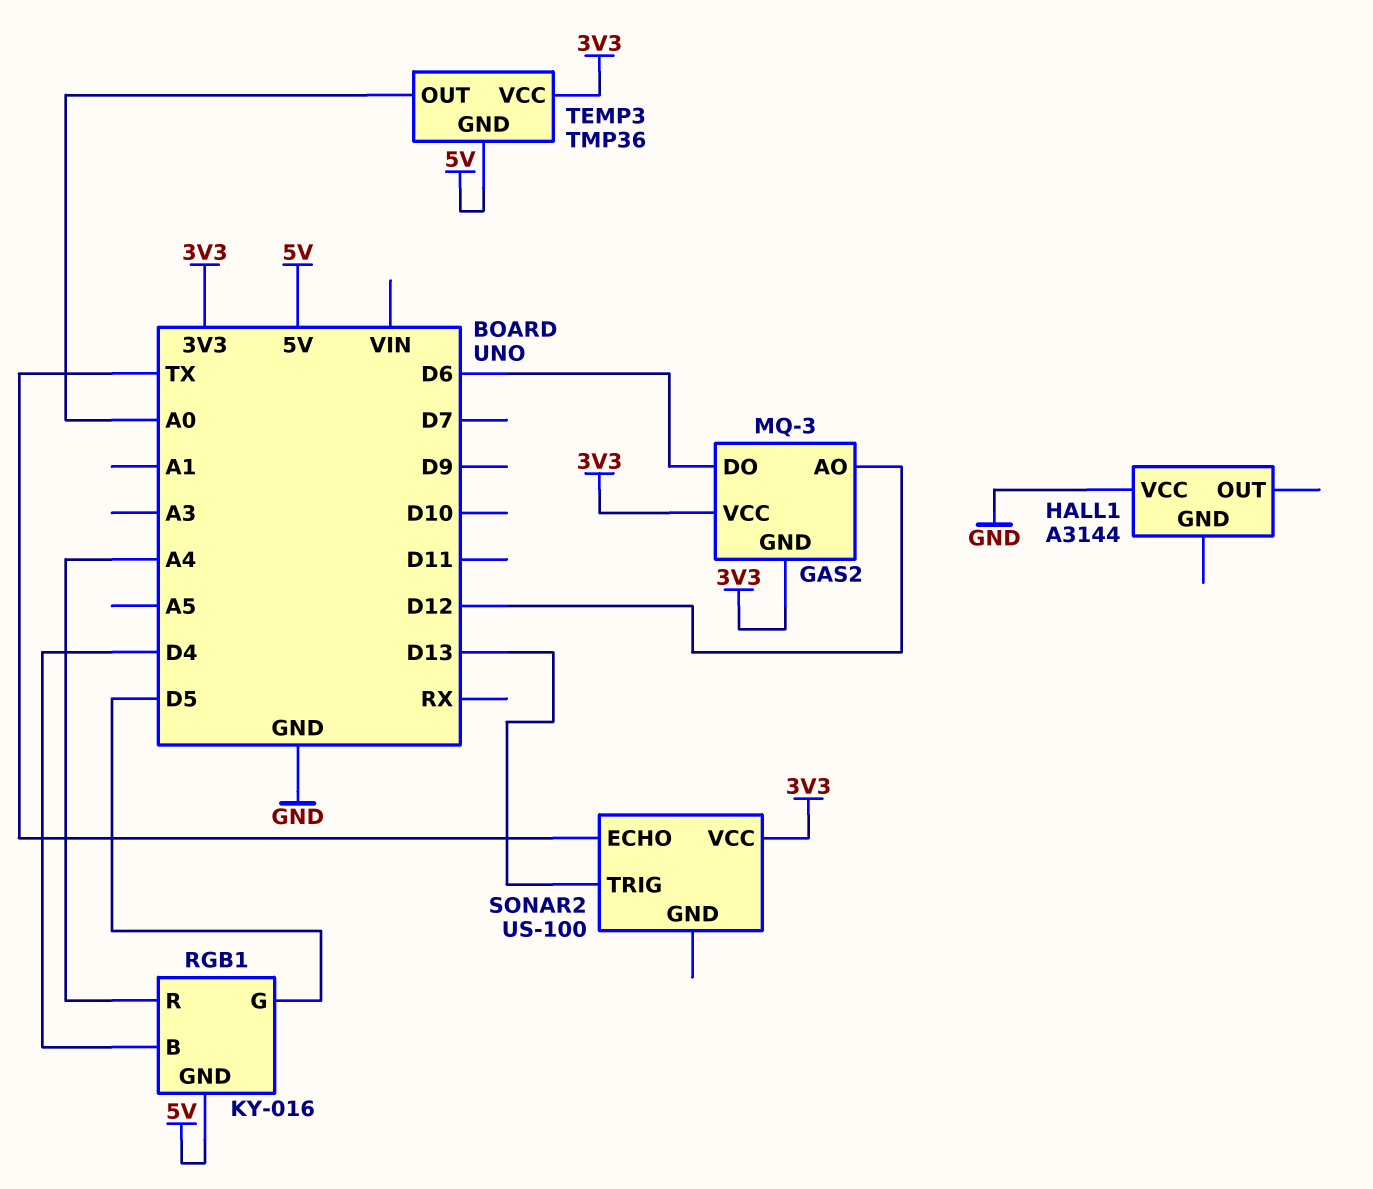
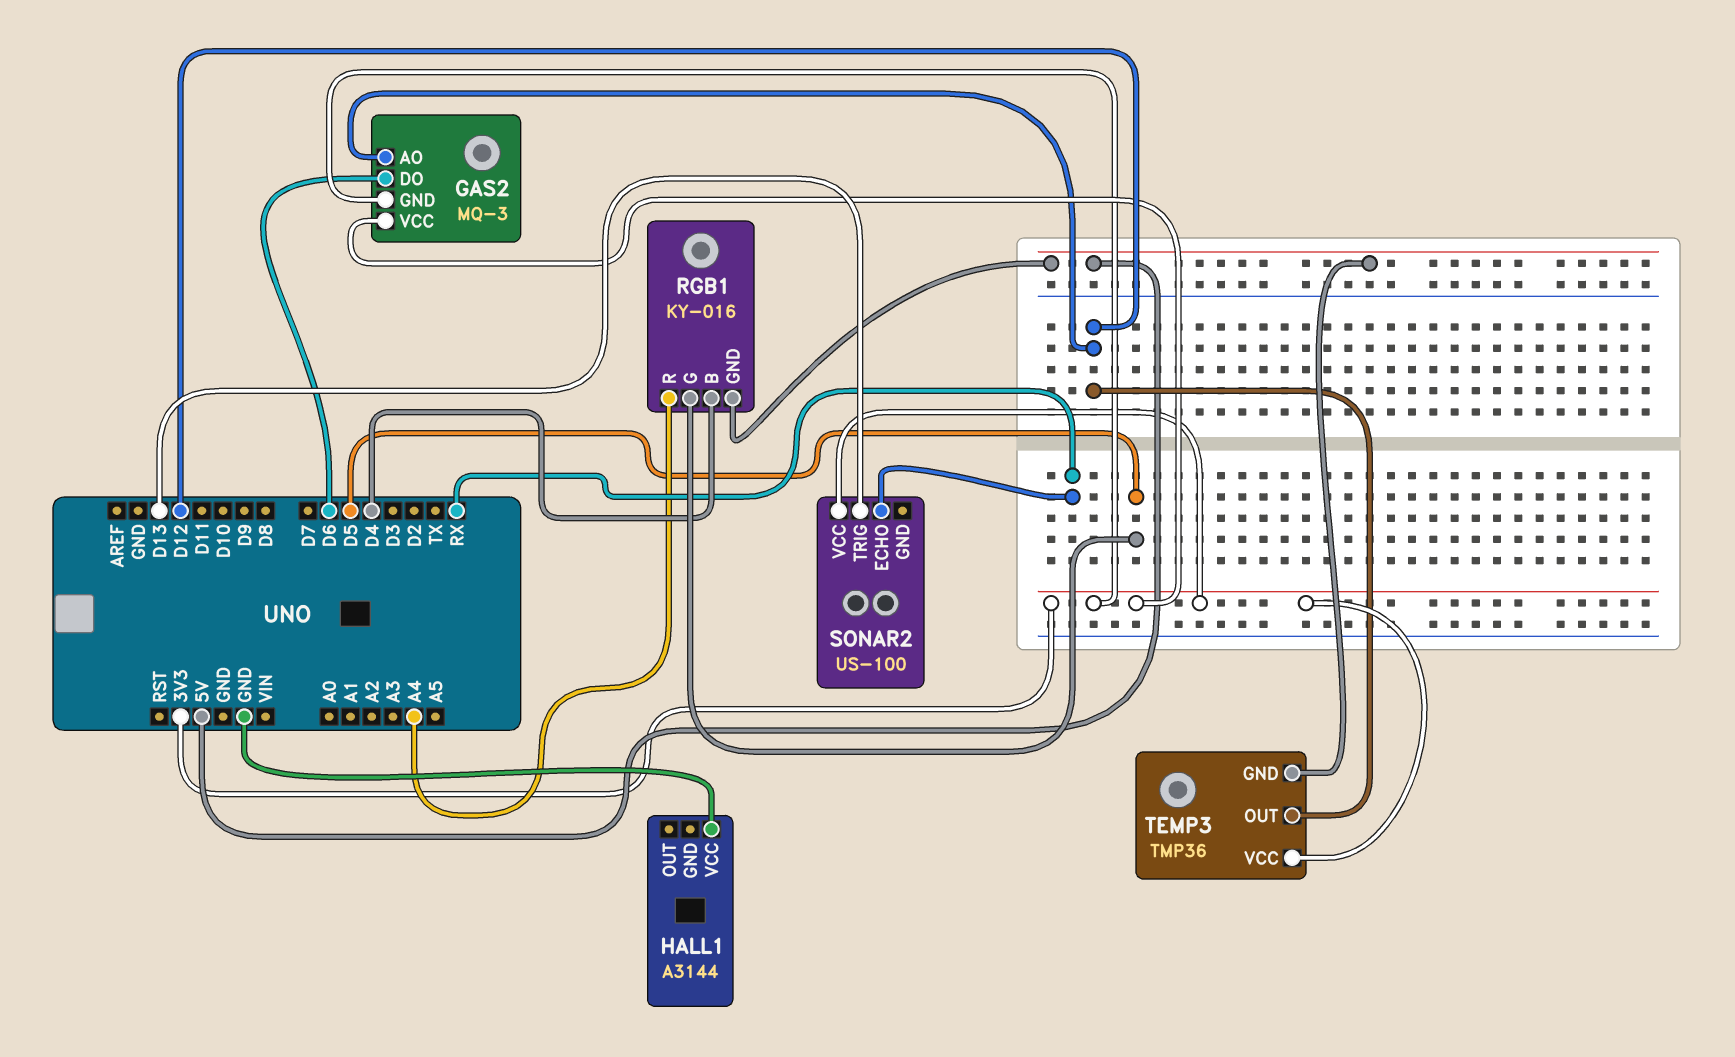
SONAR2 pin ECHO: TX -> RX
TEMP3 pin OUT: A0 -> D12

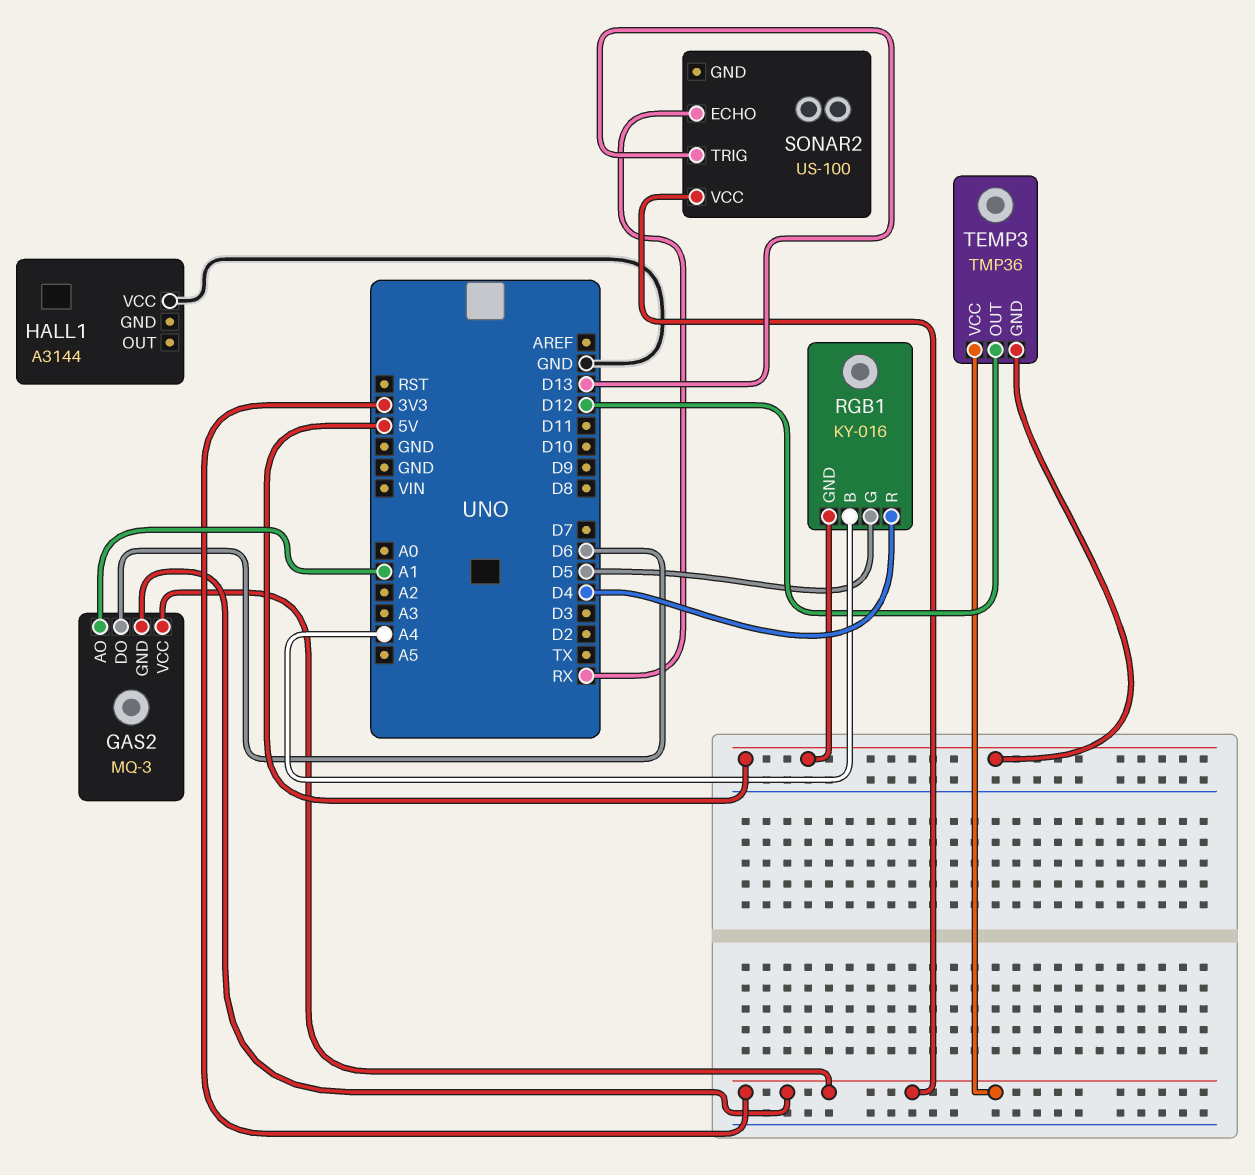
GAS2 pin AO: D12 -> A1
RGB1 pin B: D4 -> A4
RGB1 pin R: A4 -> D4

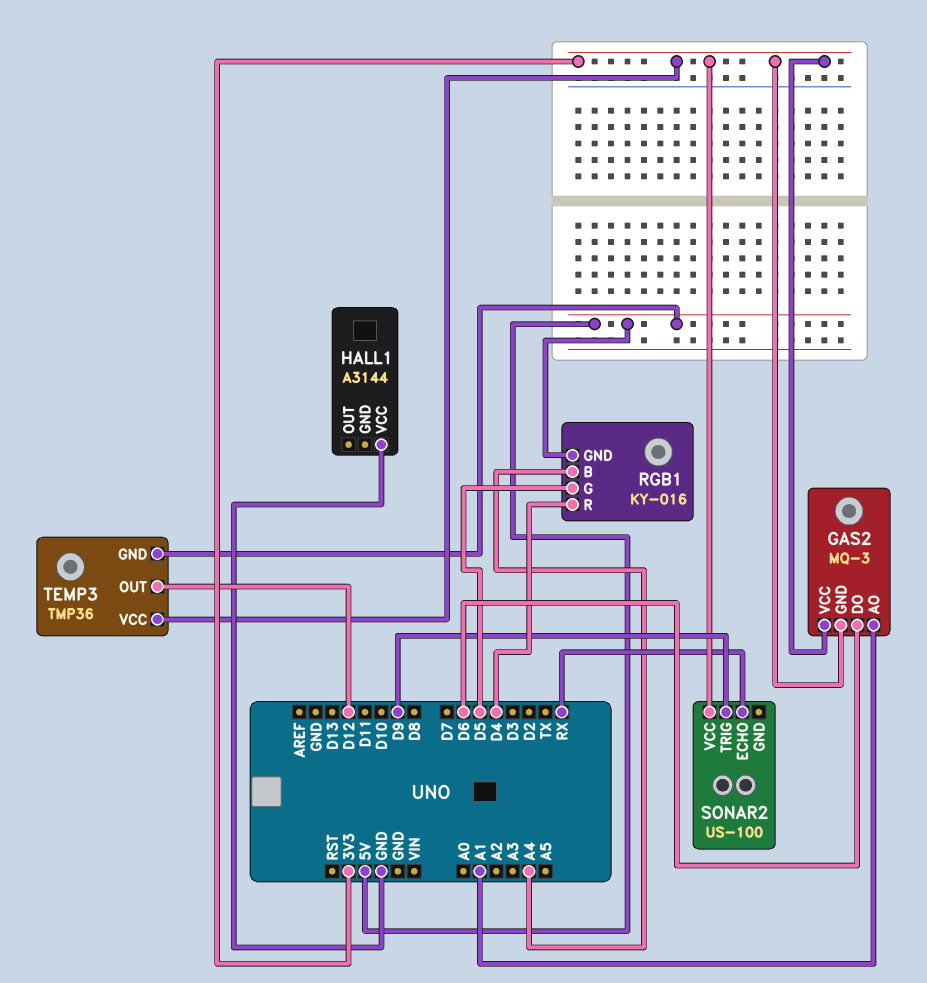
SONAR2 pin TRIG: D13 -> D9

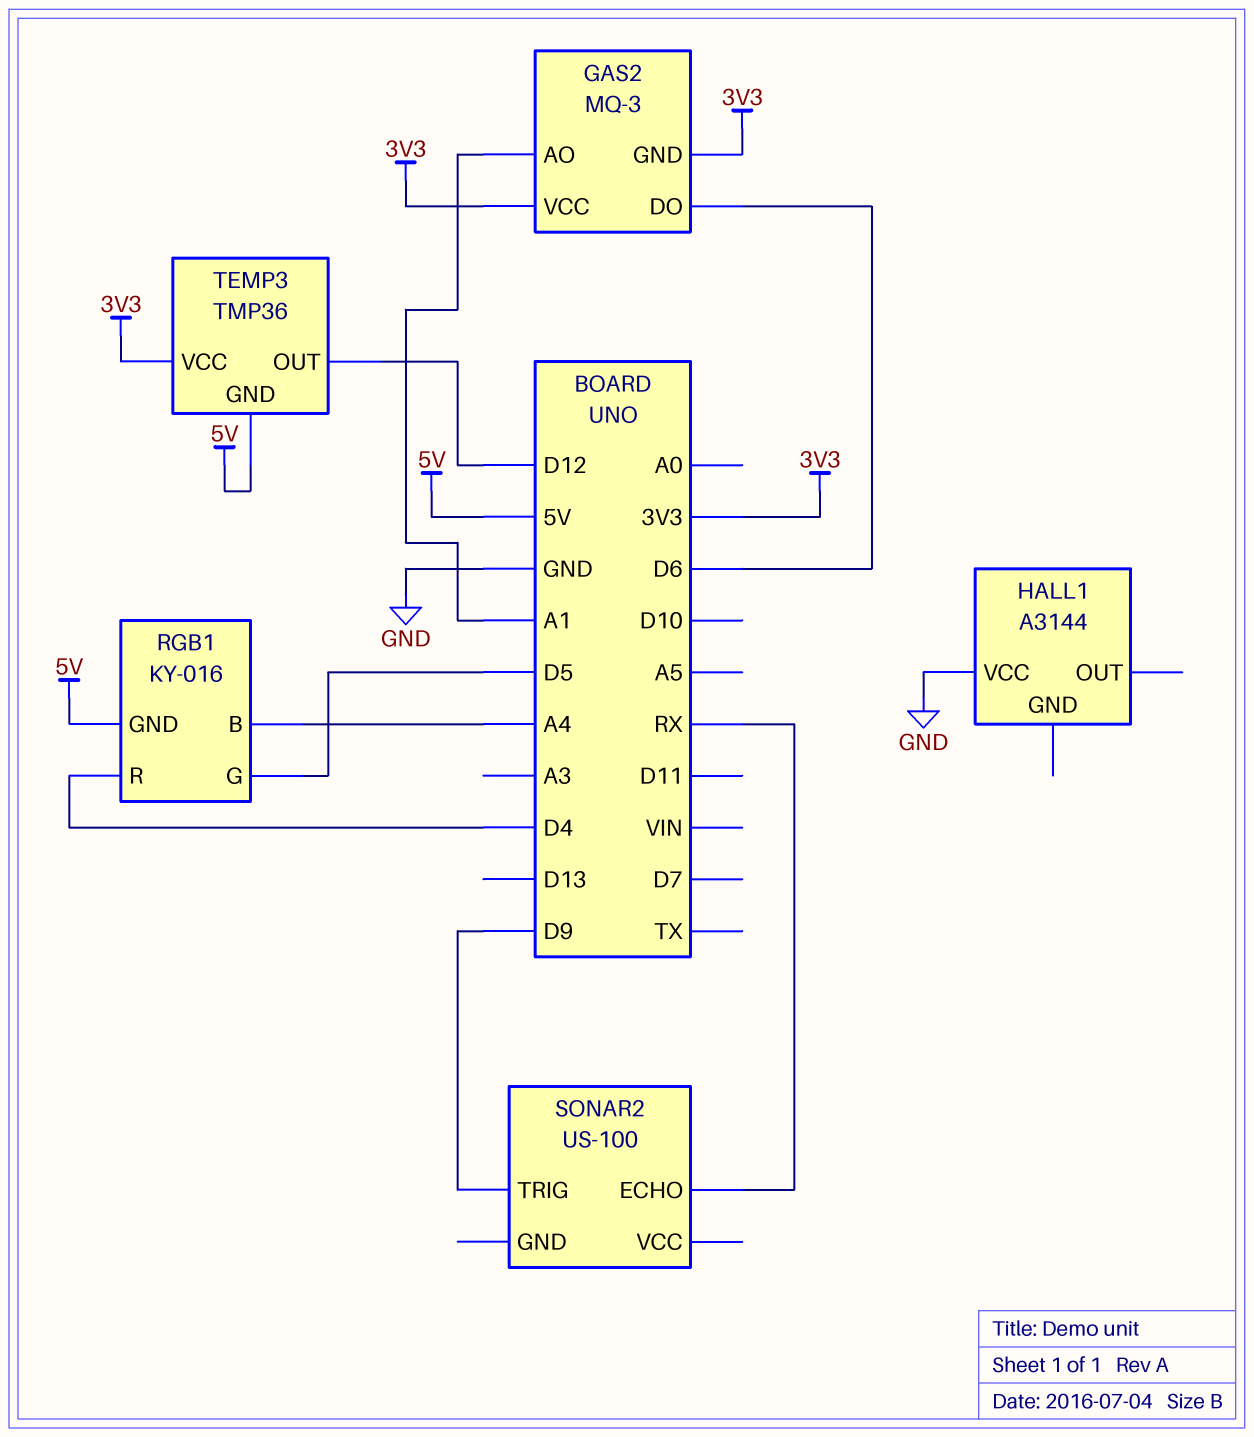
SONAR2 pin VCC: 3V3 -> none

